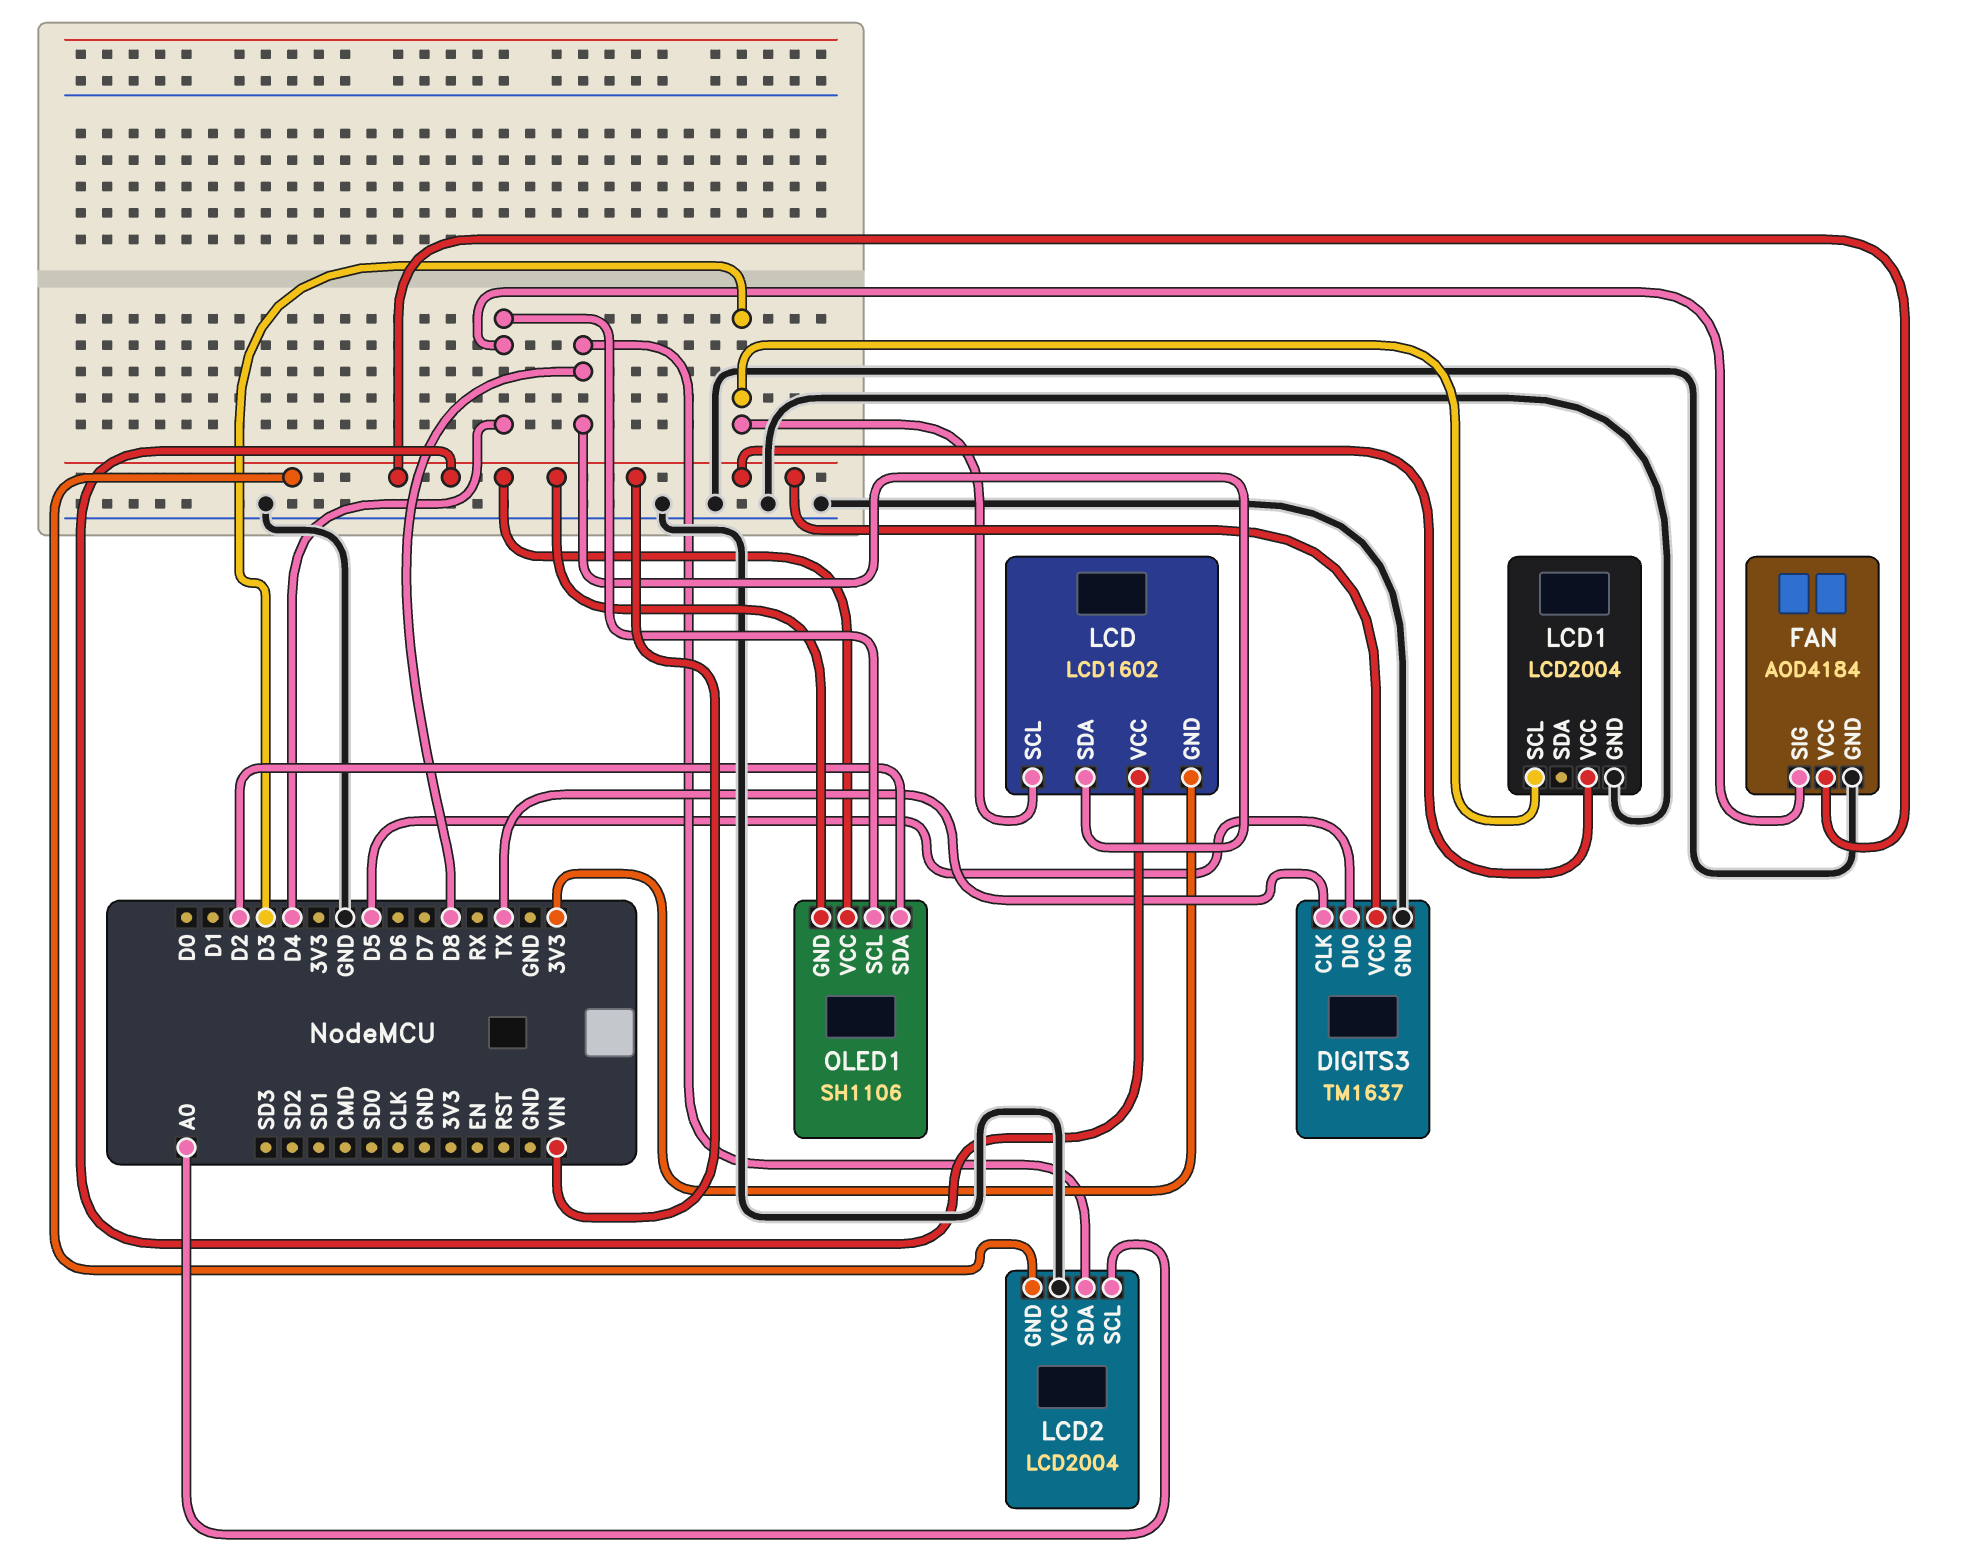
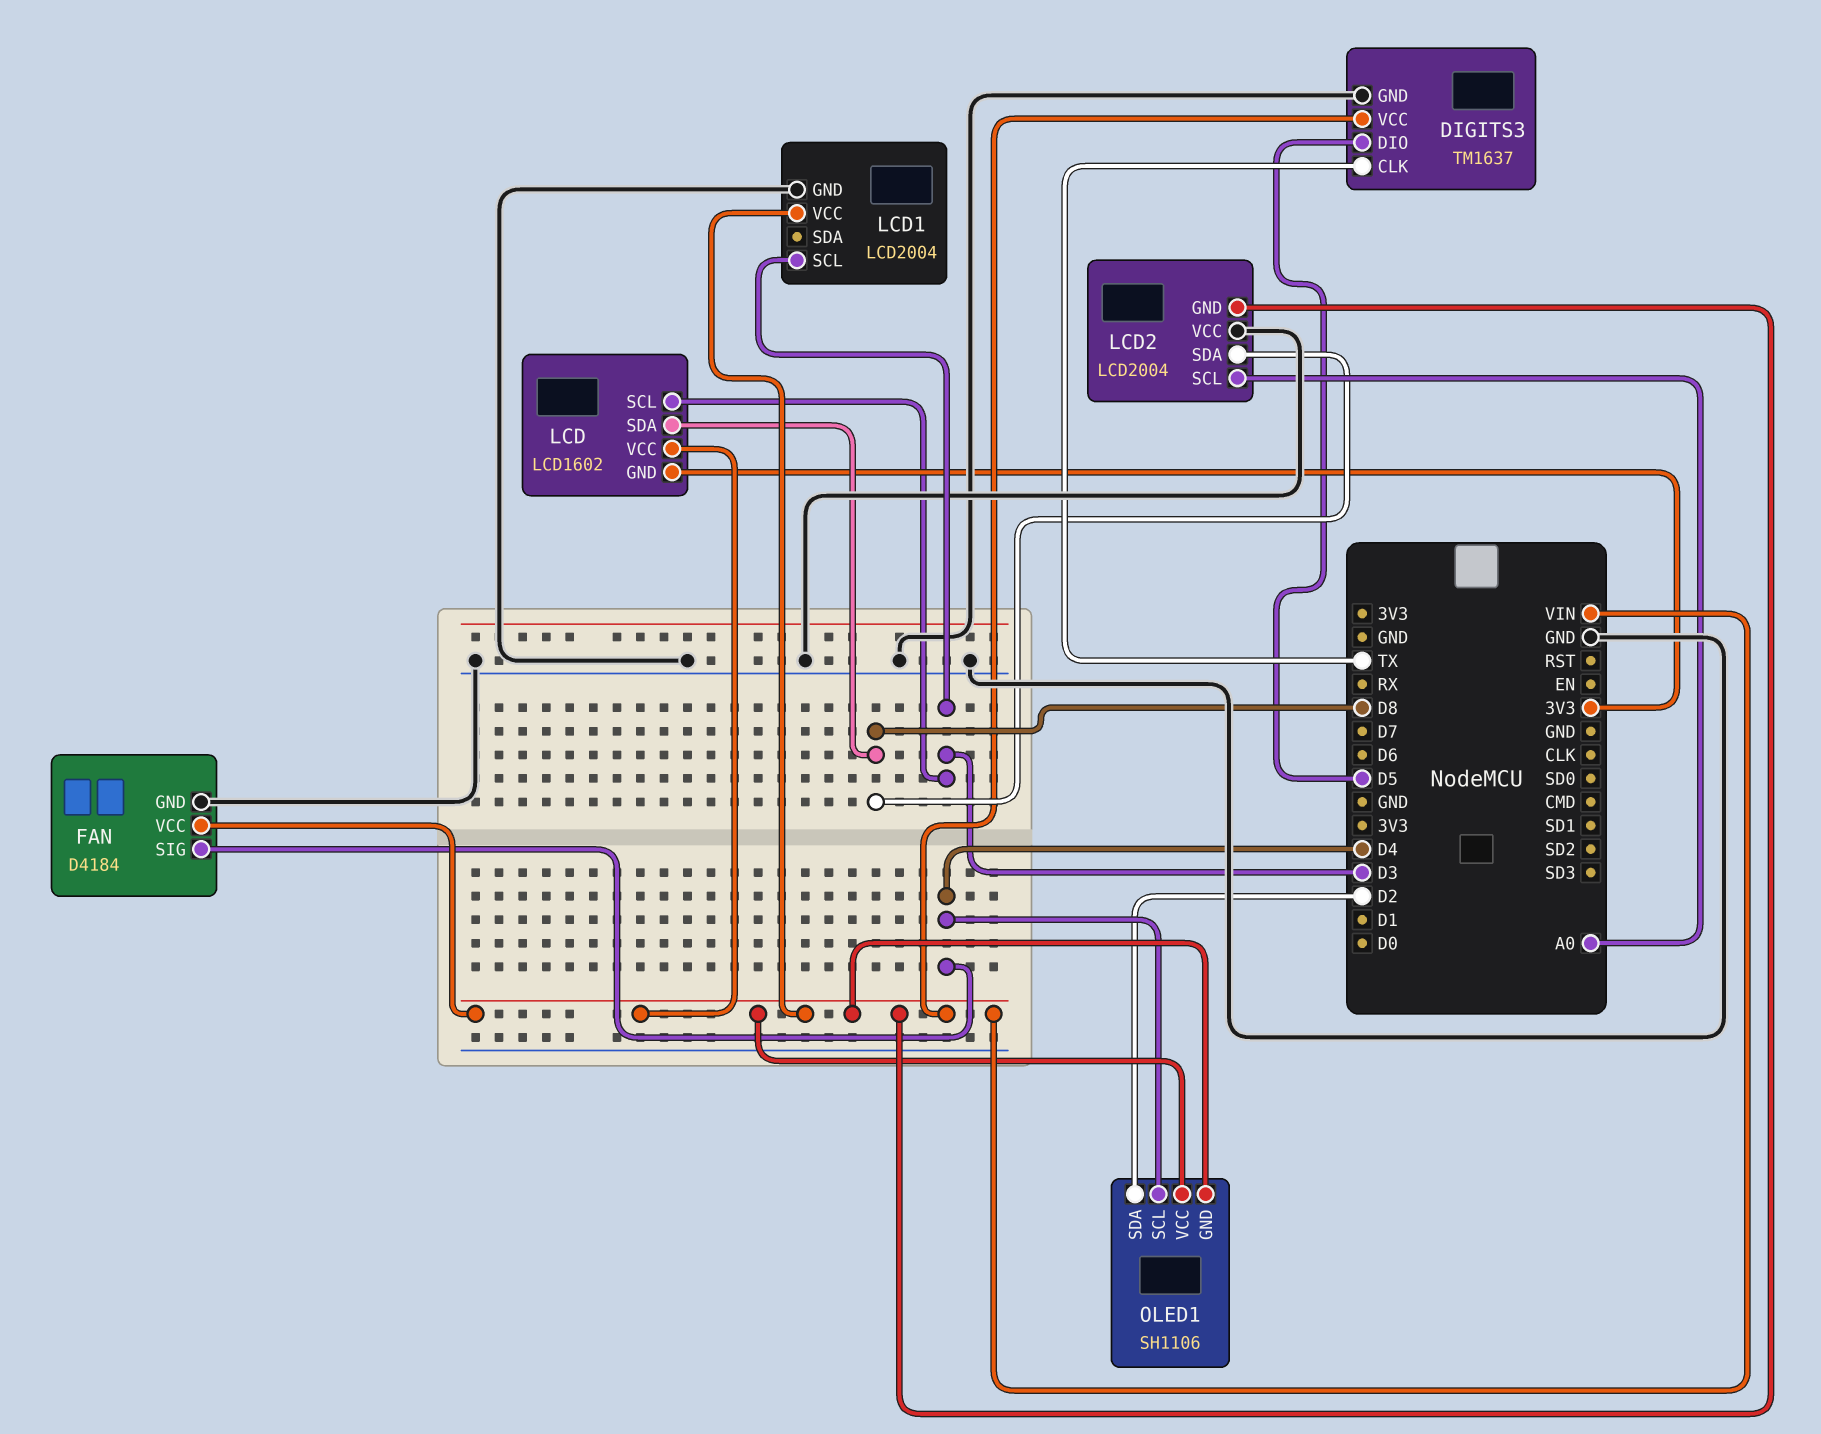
FAN: AOD4184 -> D4184

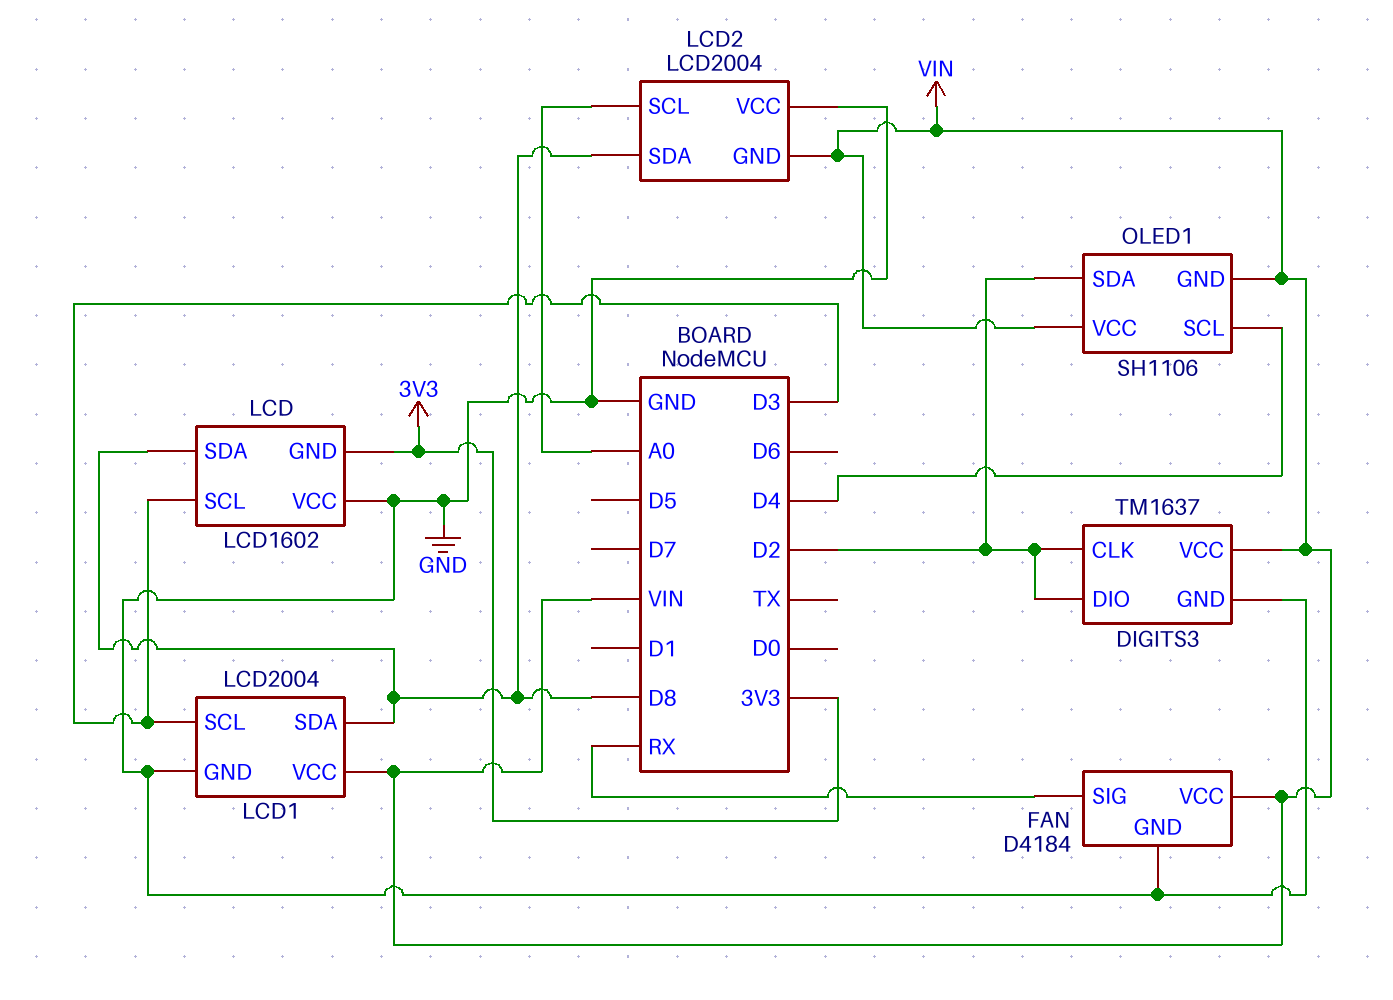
DIGITS3 pin CLK: TX -> D2
DIGITS3 pin DIO: D5 -> D2
FAN pin SIG: D4 -> RX
LCD pin VCC: VIN -> GND
LCD1 pin SDA: none -> D8

